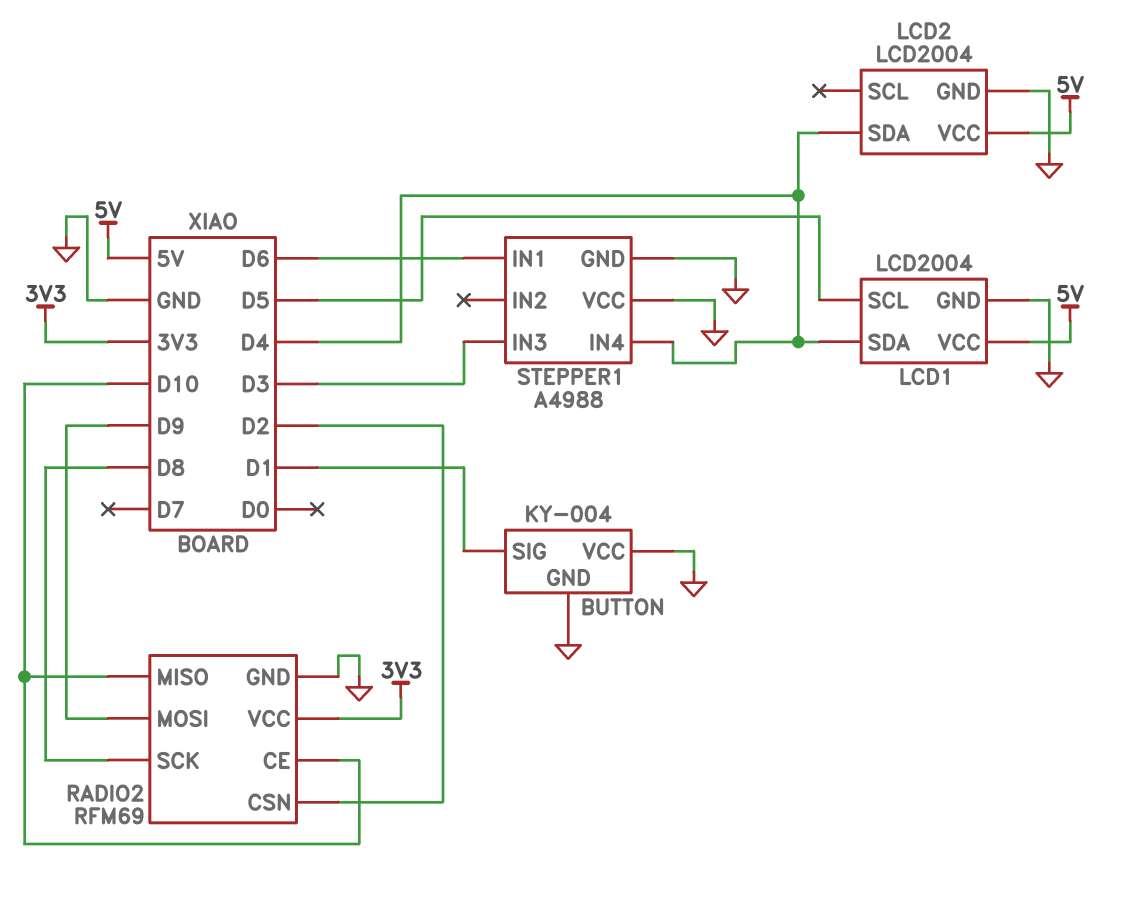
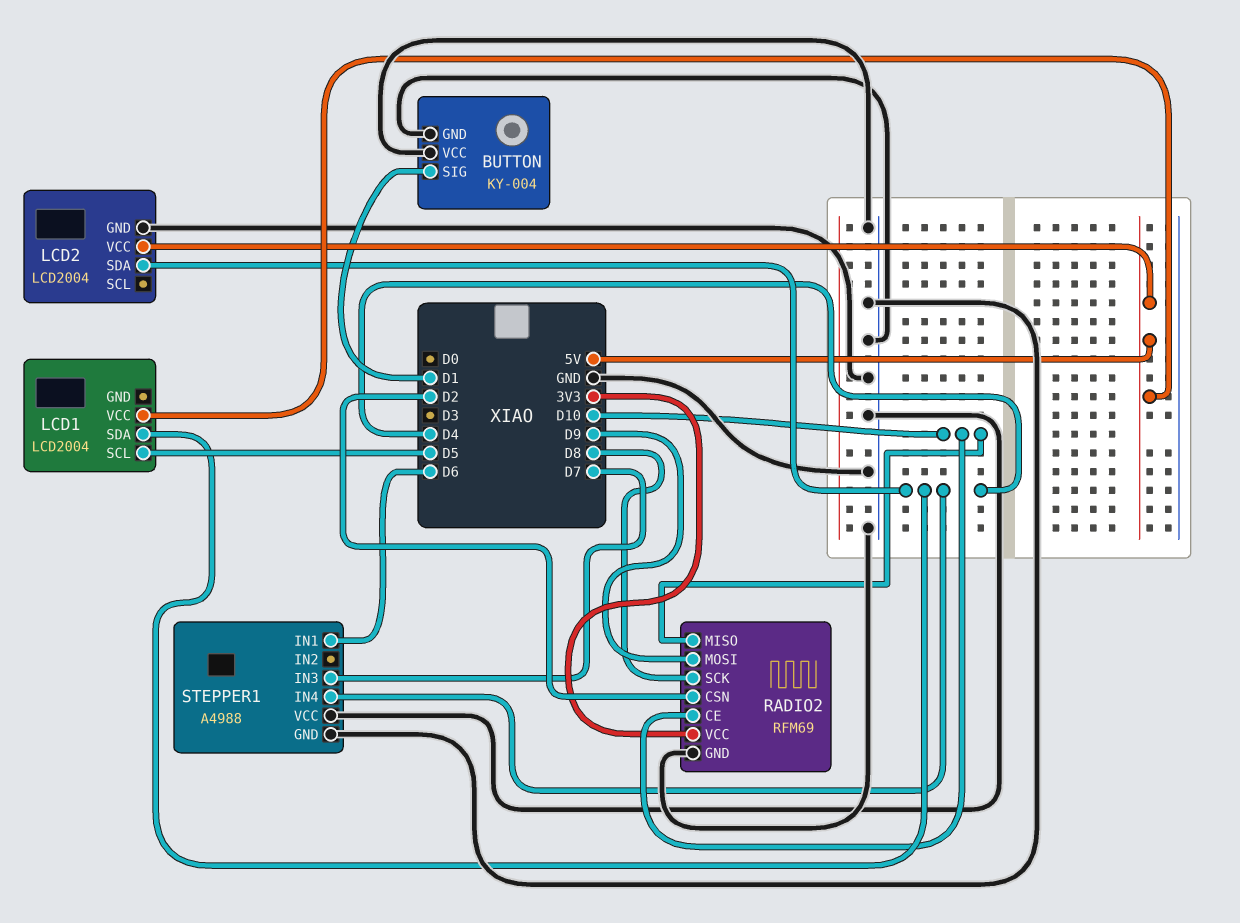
LCD1 pin GND: GND -> none
STEPPER1 pin IN3: D3 -> D7

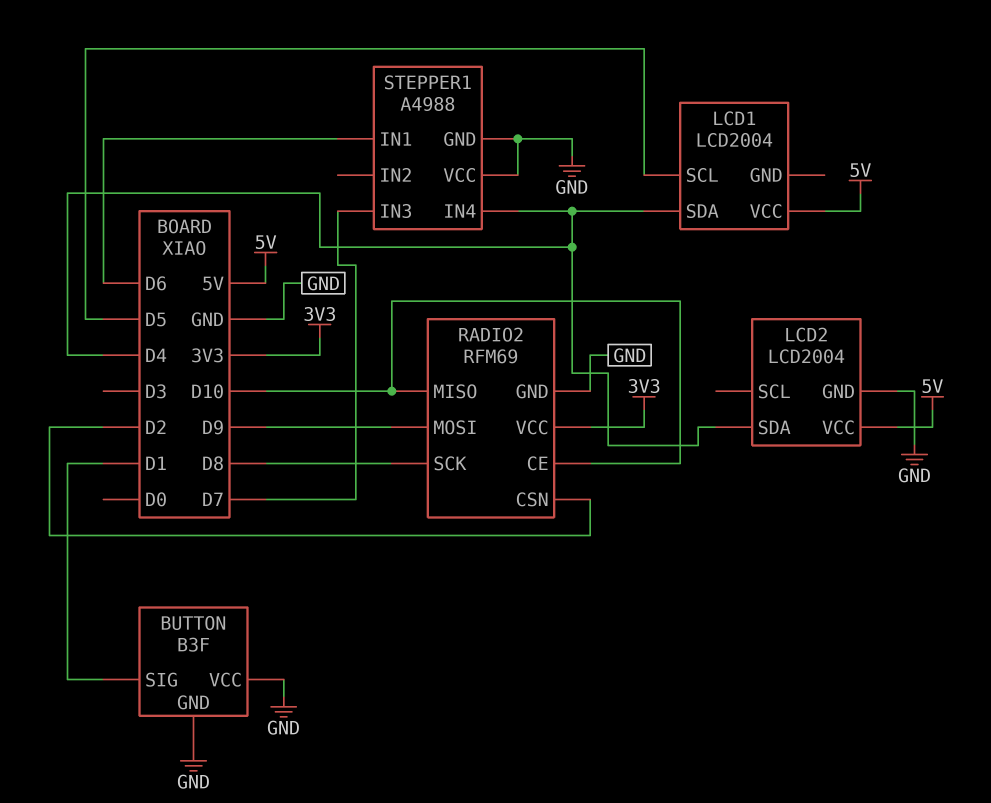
BUTTON: KY-004 -> B3F

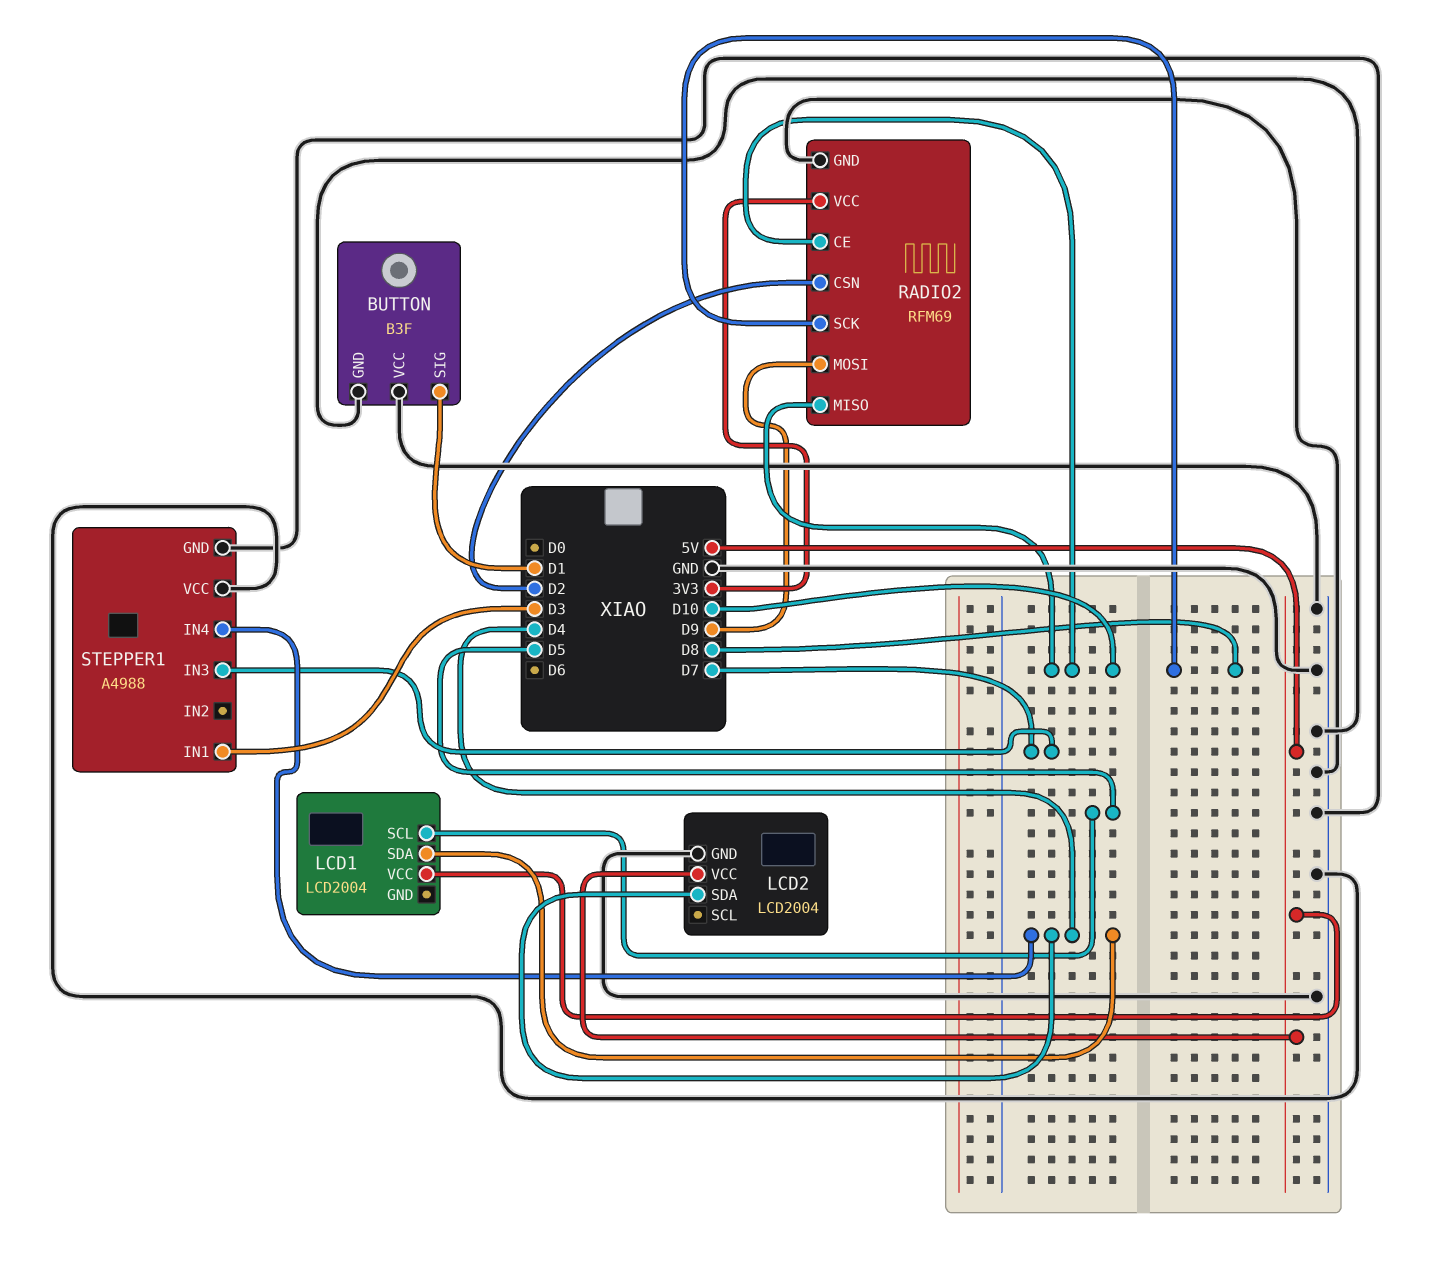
STEPPER1 pin IN1: D6 -> D3

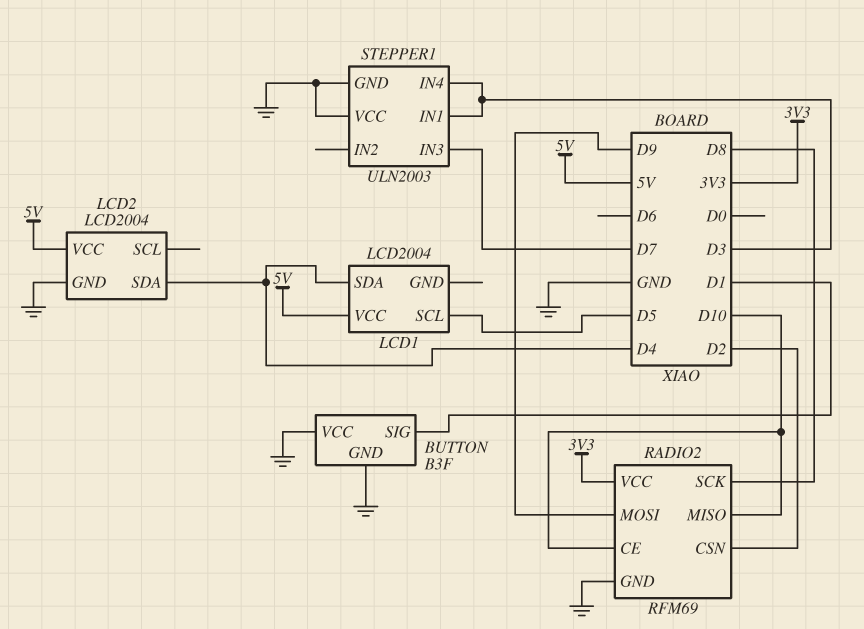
STEPPER1: A4988 -> ULN2003
STEPPER1 pin IN4: D4 -> D3

